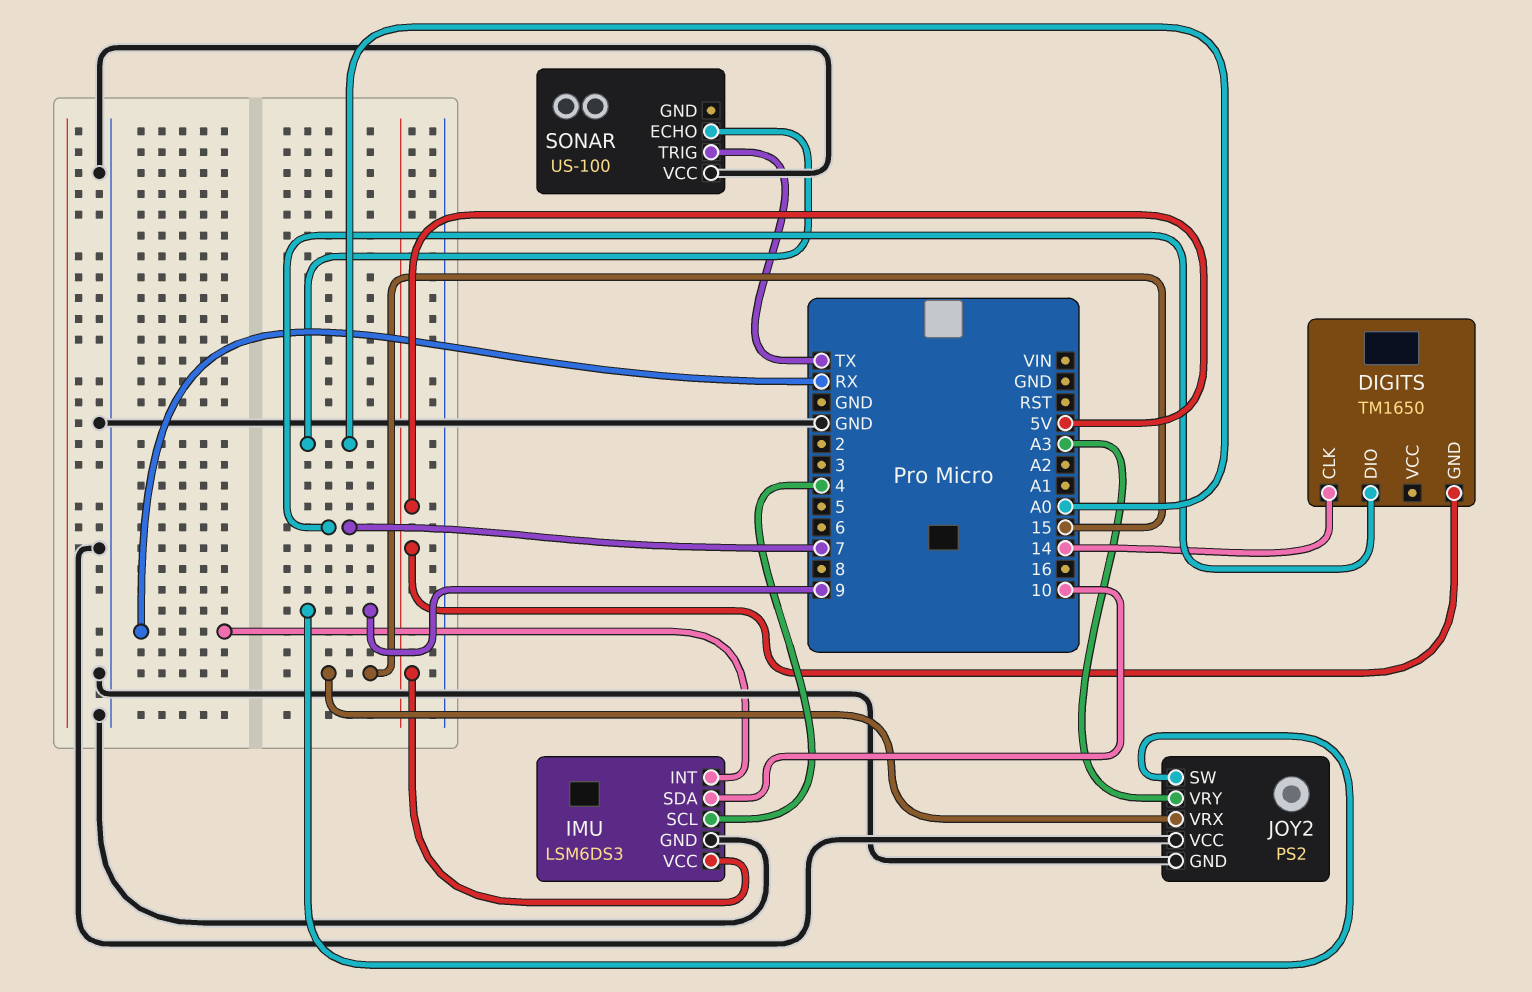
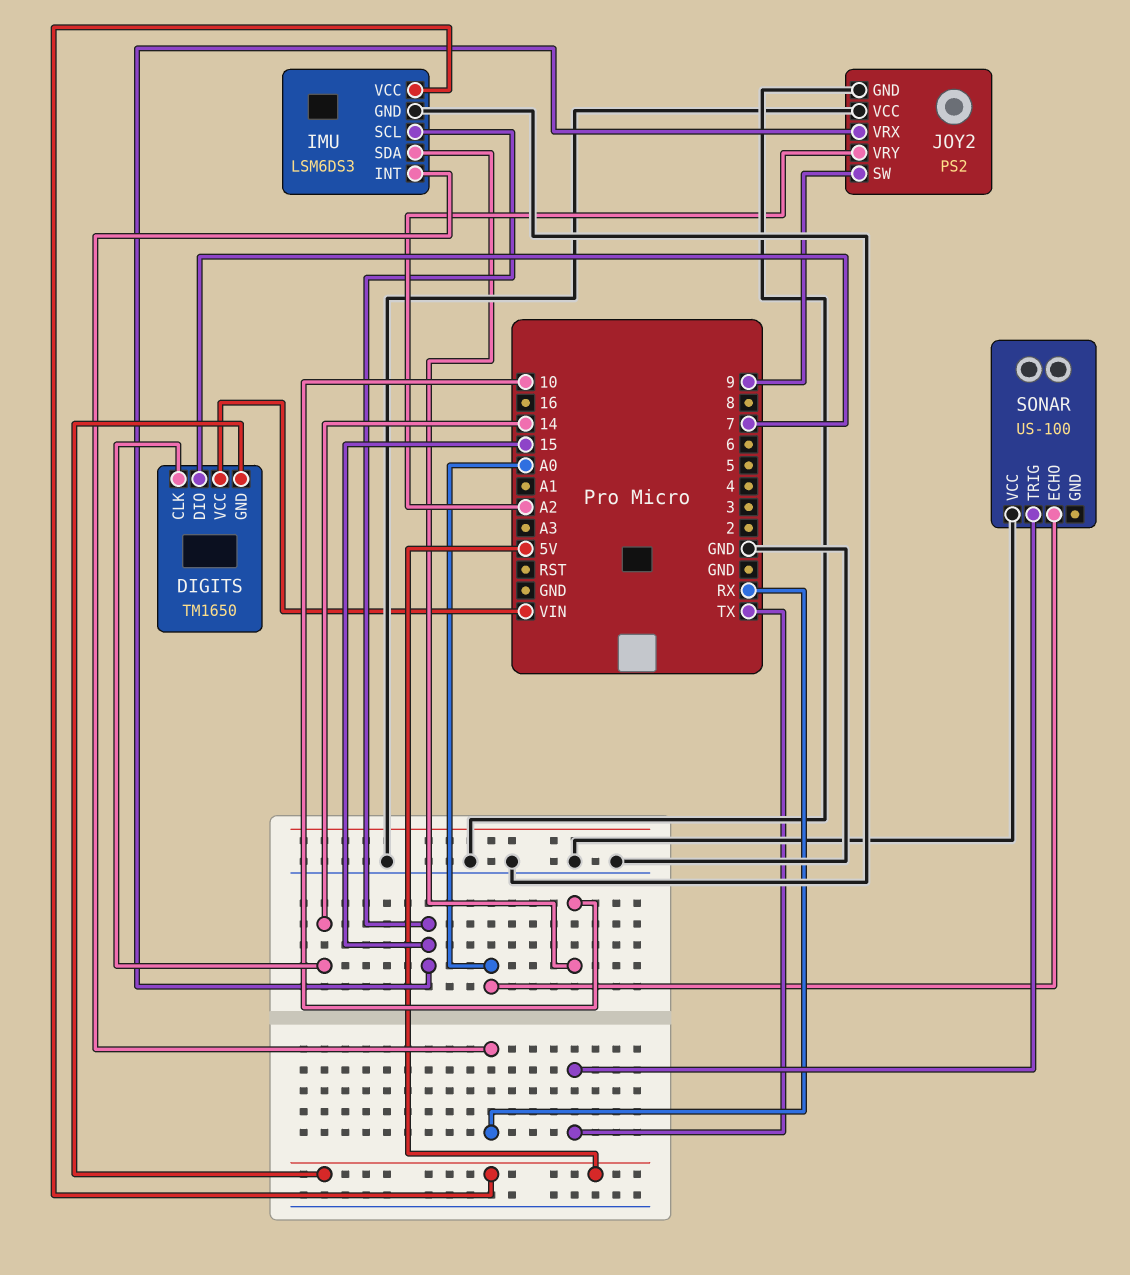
DIGITS pin VCC: none -> VIN
IMU pin SCL: 4 -> 15
JOY2 pin VRY: A3 -> A2

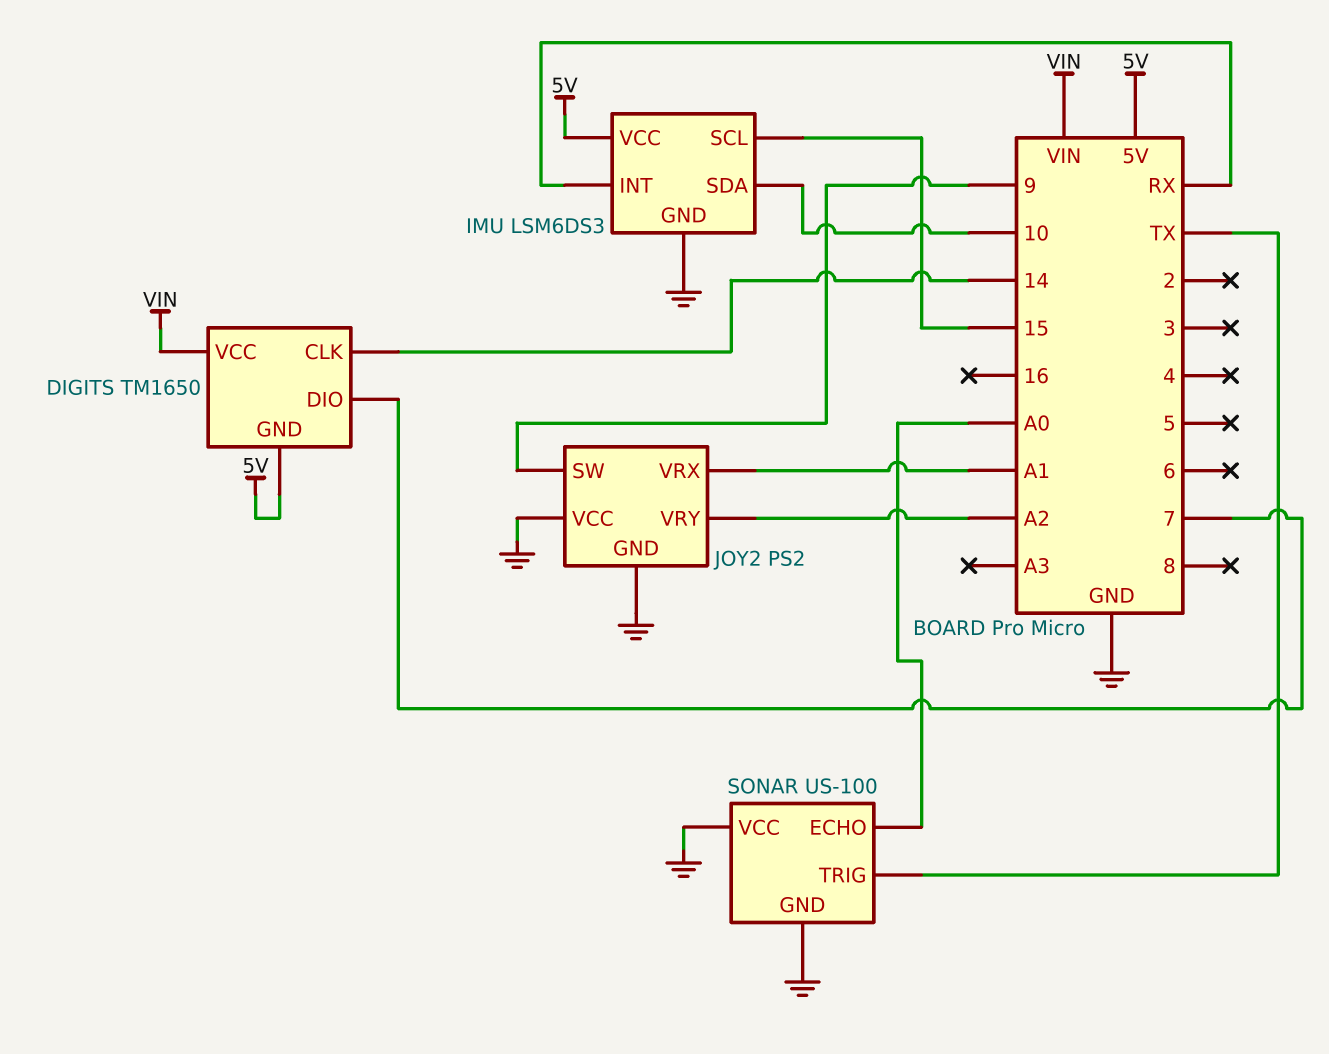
JOY2 pin VRX: 15 -> A1
SONAR pin GND: none -> GND

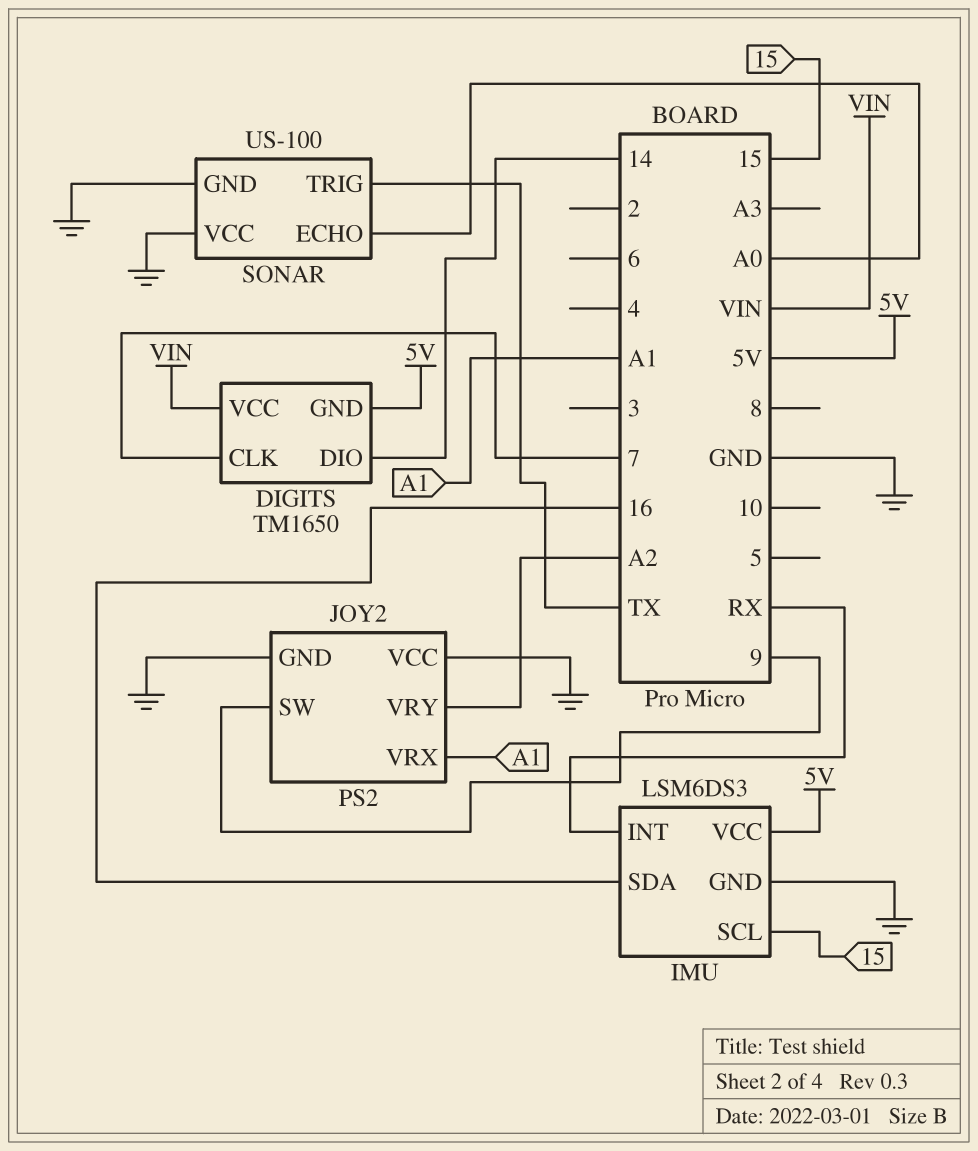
DIGITS pin CLK: 14 -> 7
DIGITS pin DIO: 7 -> 14
IMU pin SDA: 10 -> 16

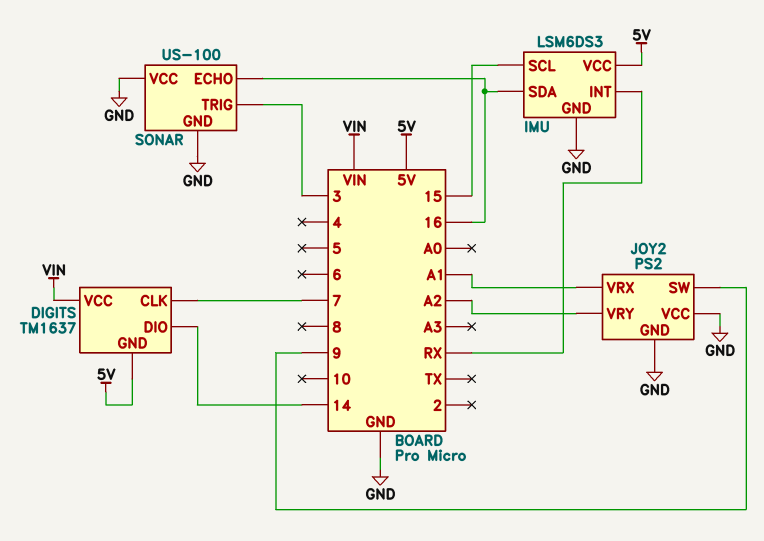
DIGITS: TM1650 -> TM1637
SONAR pin ECHO: A0 -> 16
SONAR pin TRIG: TX -> 3

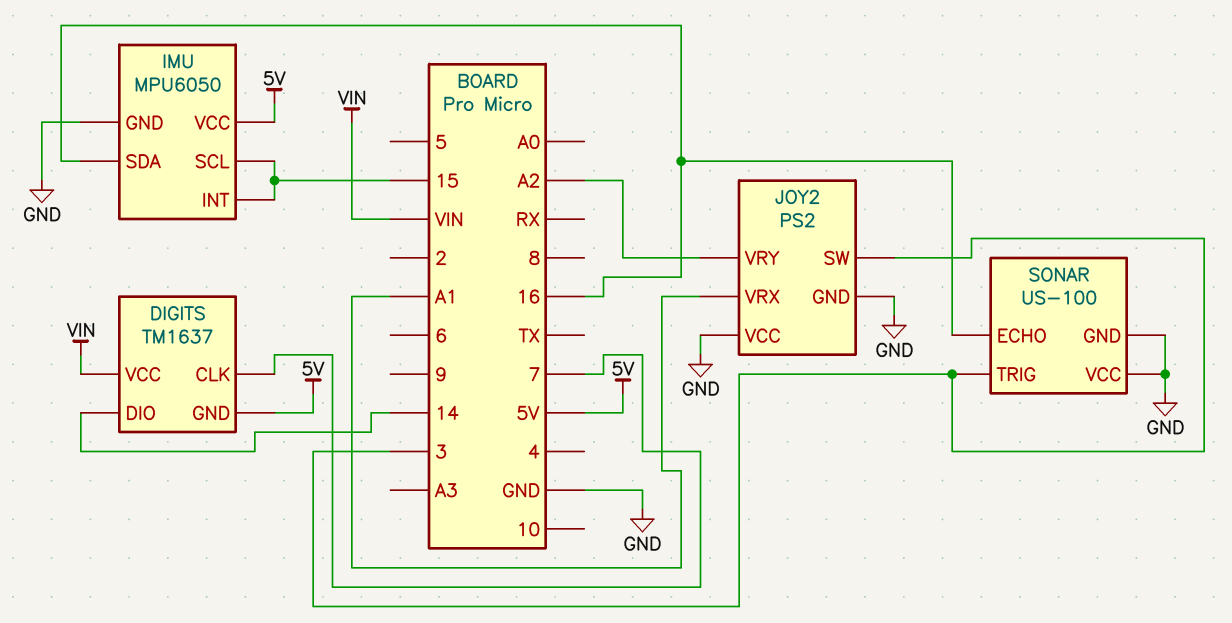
IMU: LSM6DS3 -> MPU6050
IMU pin INT: RX -> 15
JOY2 pin SW: 9 -> 3

